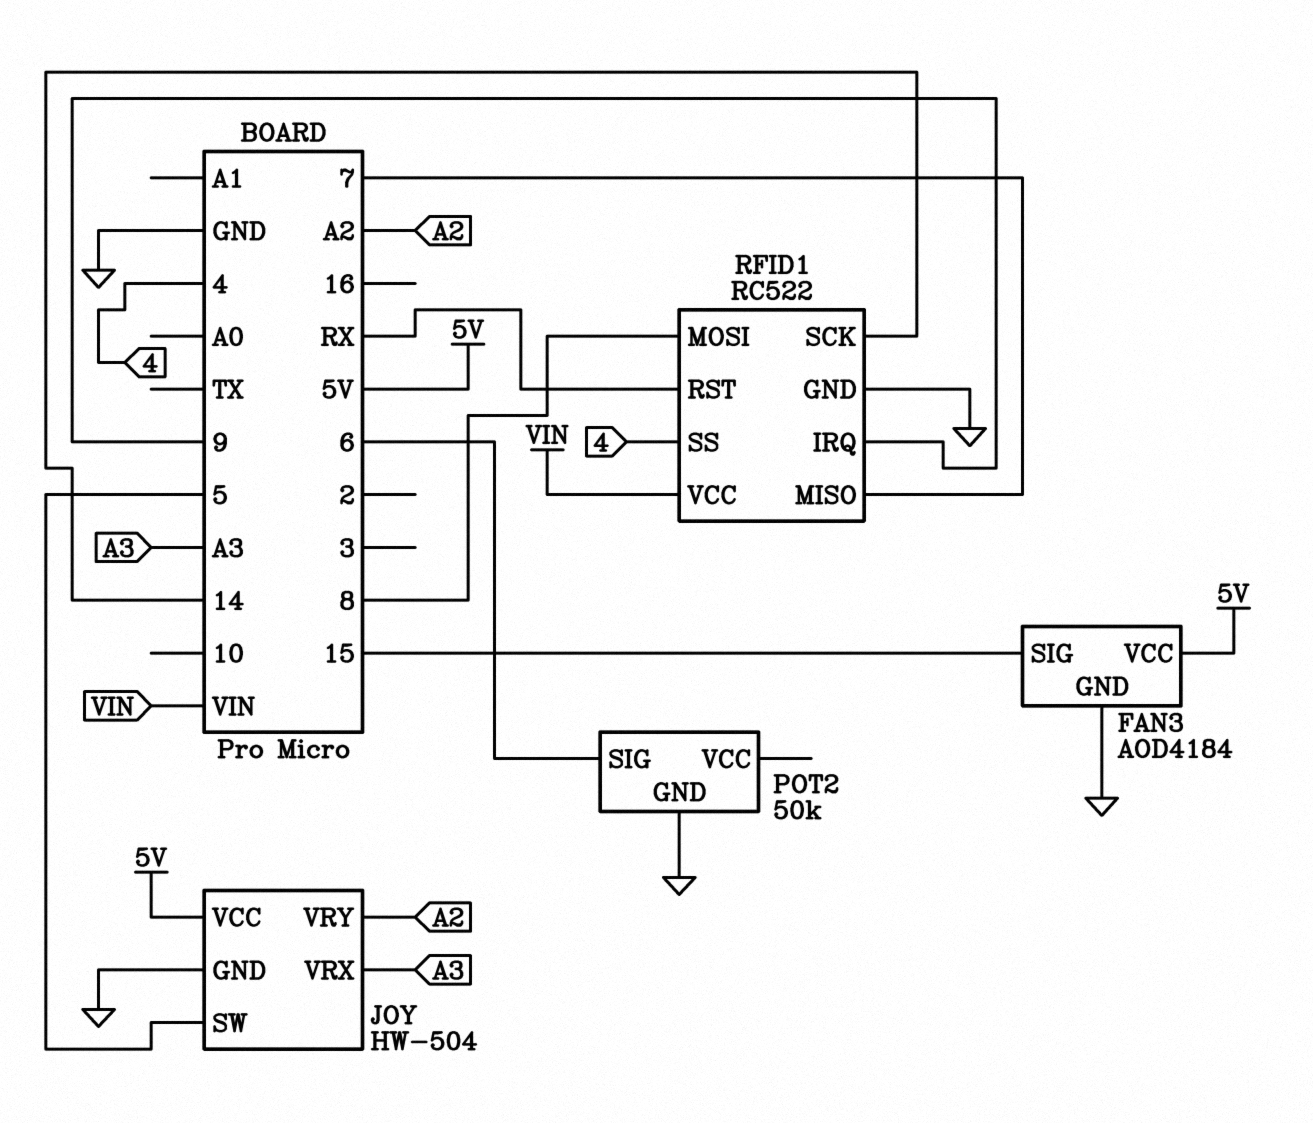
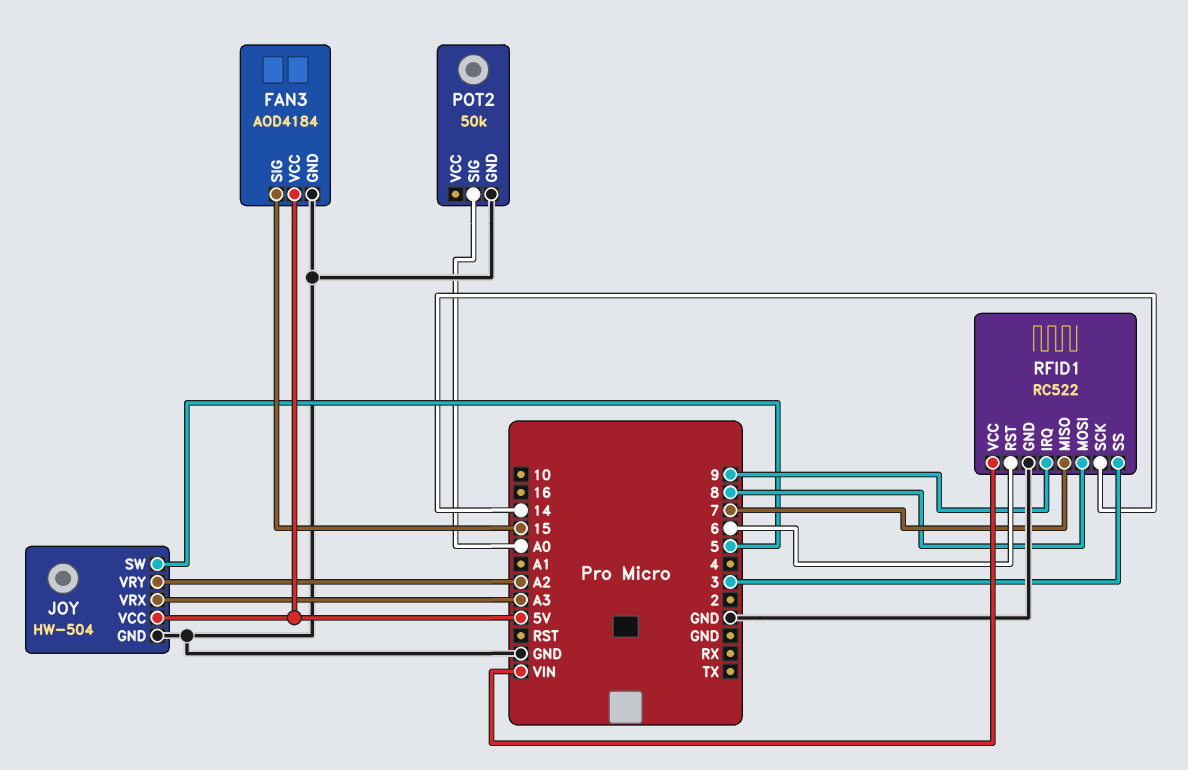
POT2 pin SIG: 6 -> A0
RFID1 pin RST: RX -> 6
RFID1 pin SS: 4 -> 3

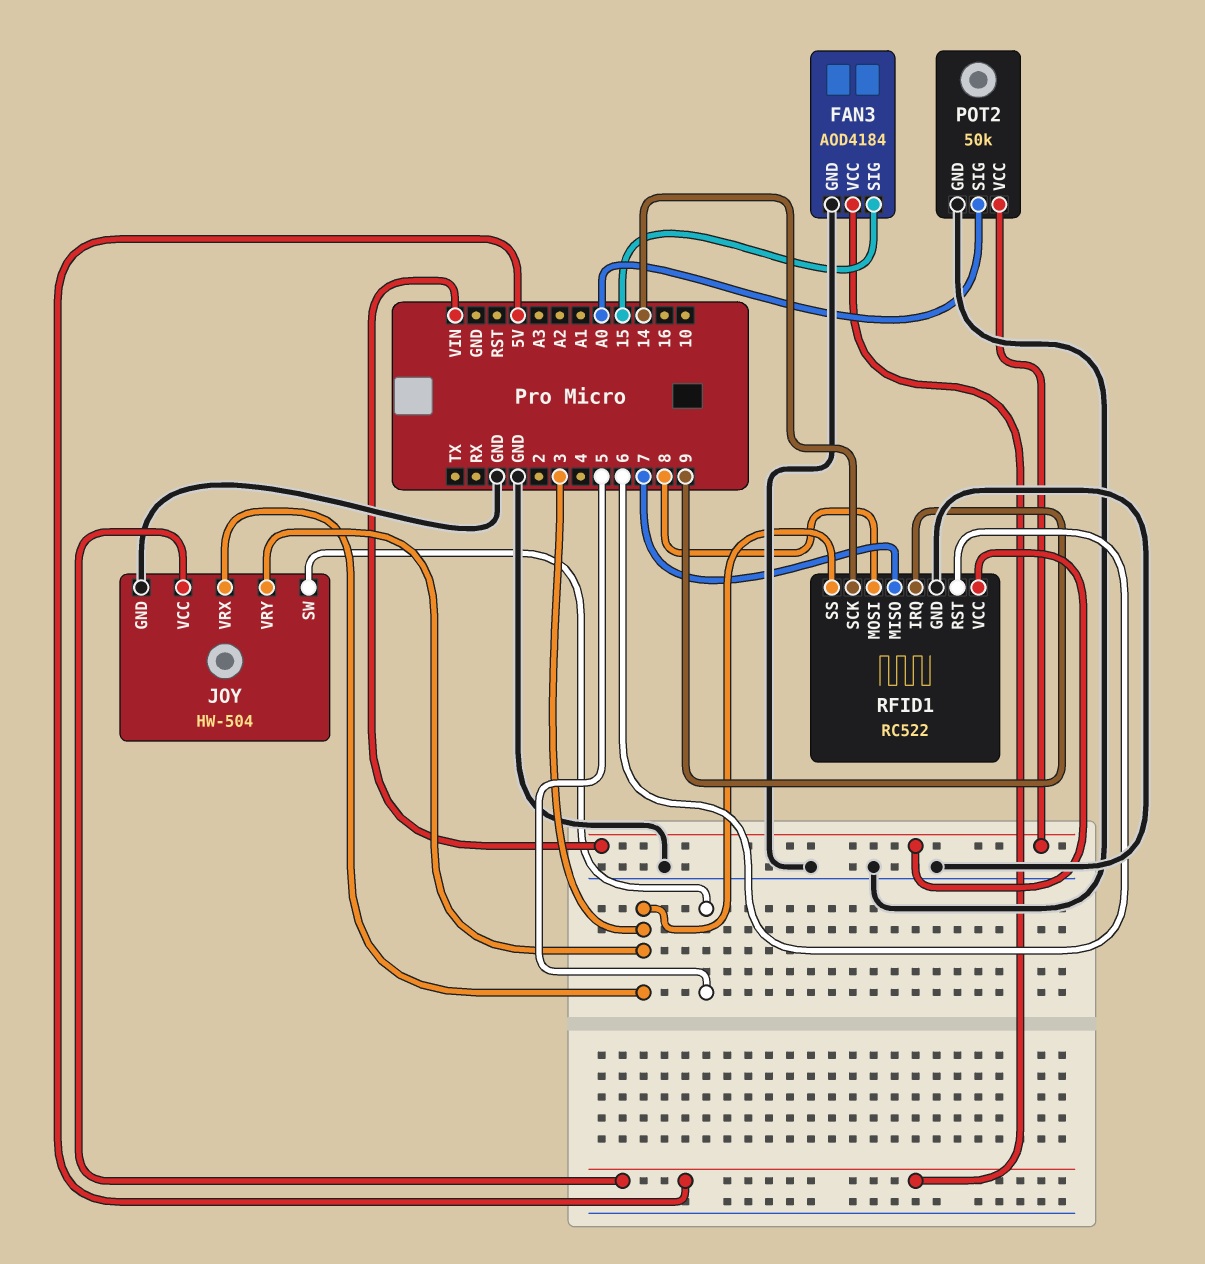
JOY pin VRX: A3 -> 3
JOY pin VRY: A2 -> 3
POT2 pin VCC: none -> VIN

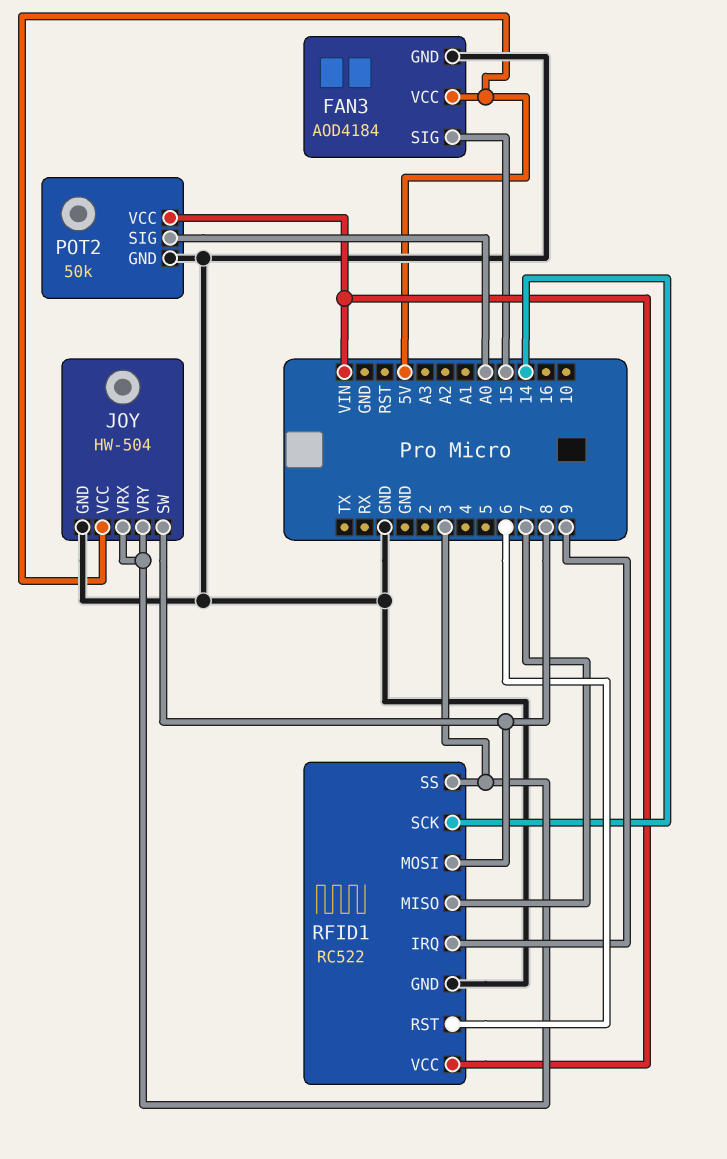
JOY pin SW: 5 -> 8

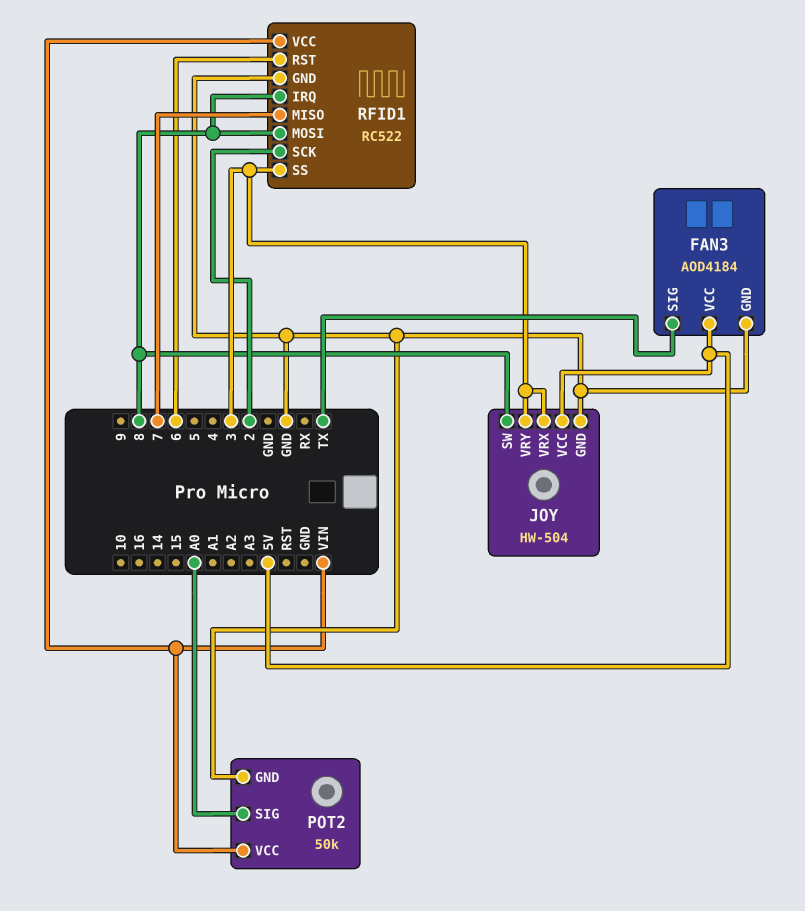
FAN3 pin SIG: 15 -> TX
RFID1 pin IRQ: 9 -> 8
RFID1 pin SCK: 14 -> 2

